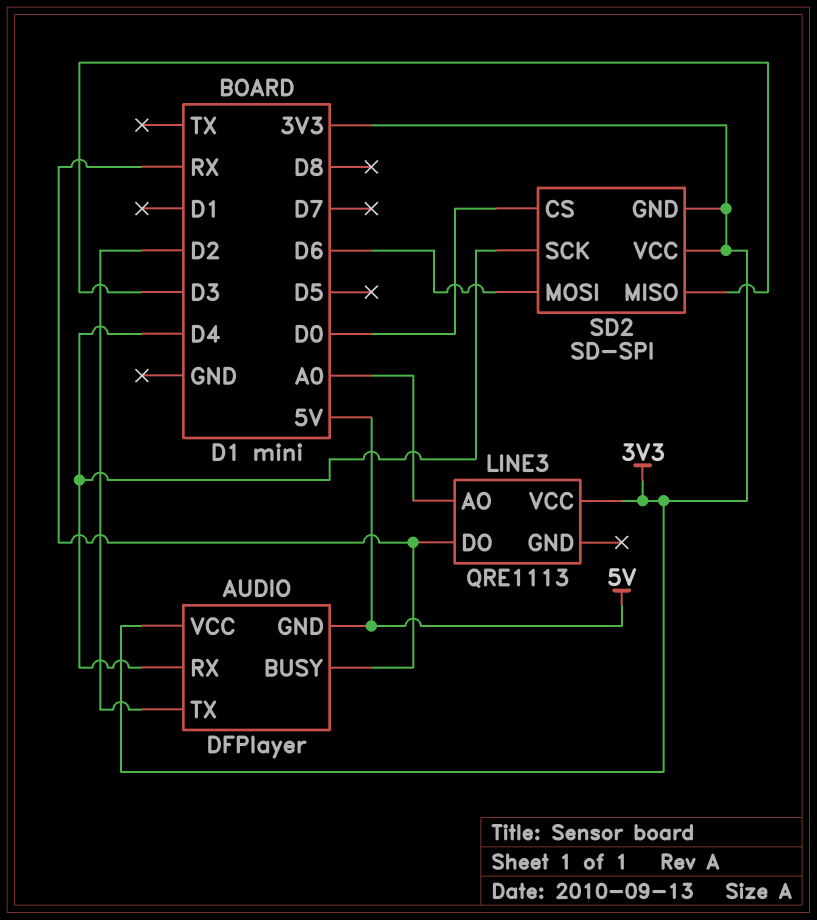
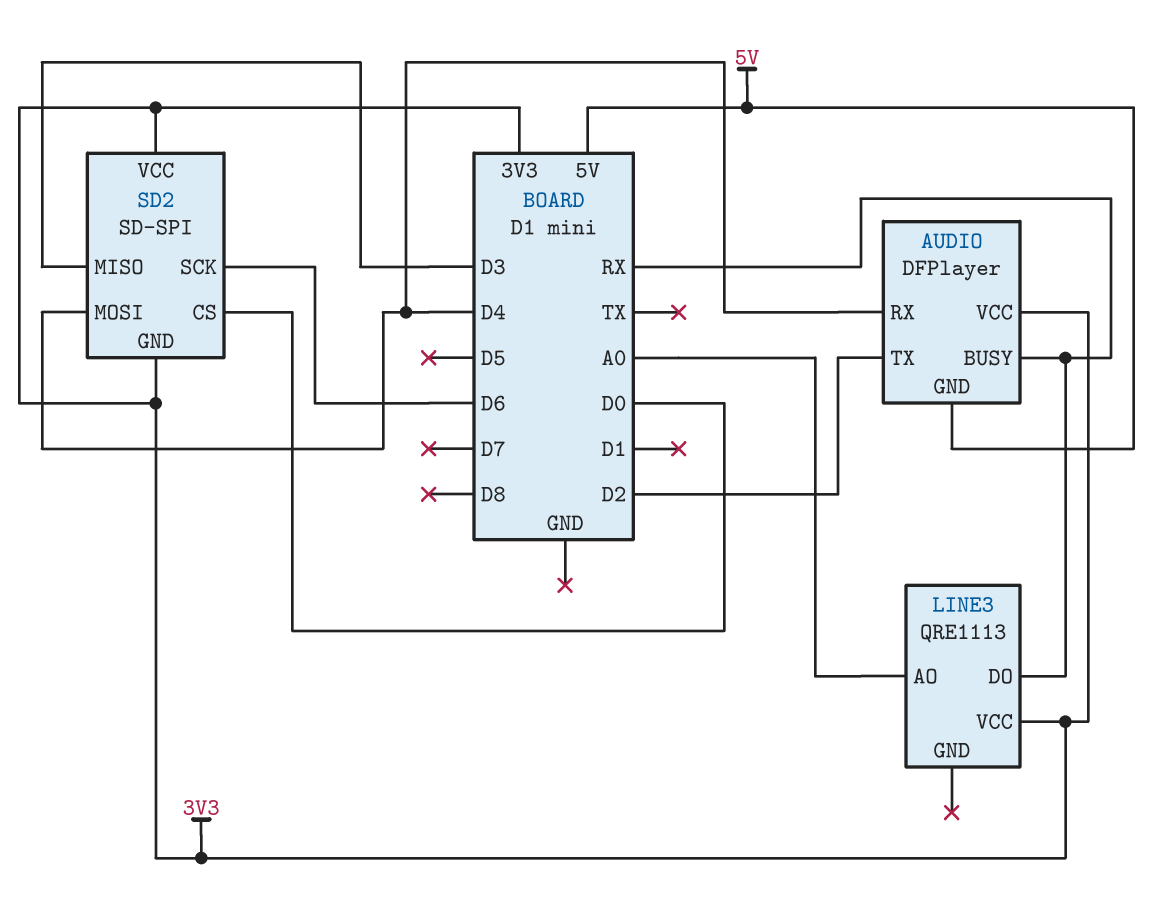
SD2 pin MOSI: D6 -> D4
SD2 pin SCK: D4 -> D6

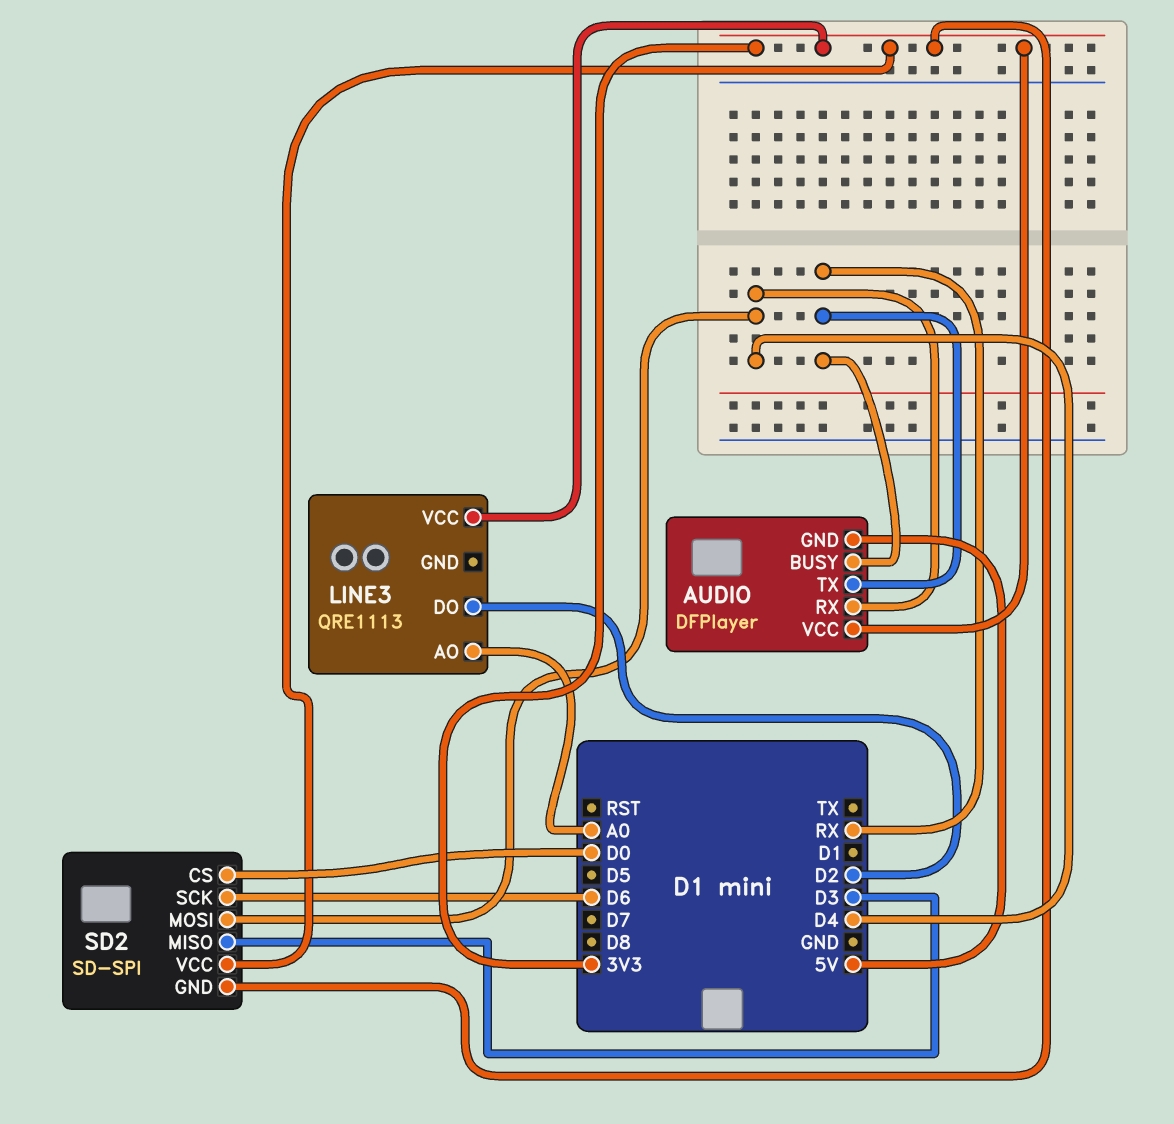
AUDIO pin TX: D2 -> RX
LINE3 pin DO: RX -> D2

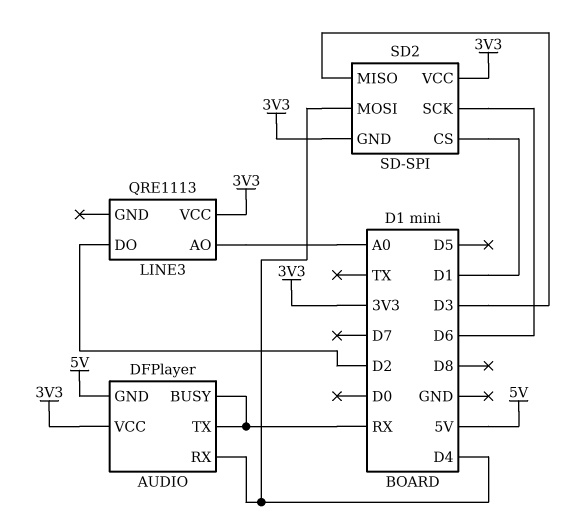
SD2 pin CS: D0 -> D1

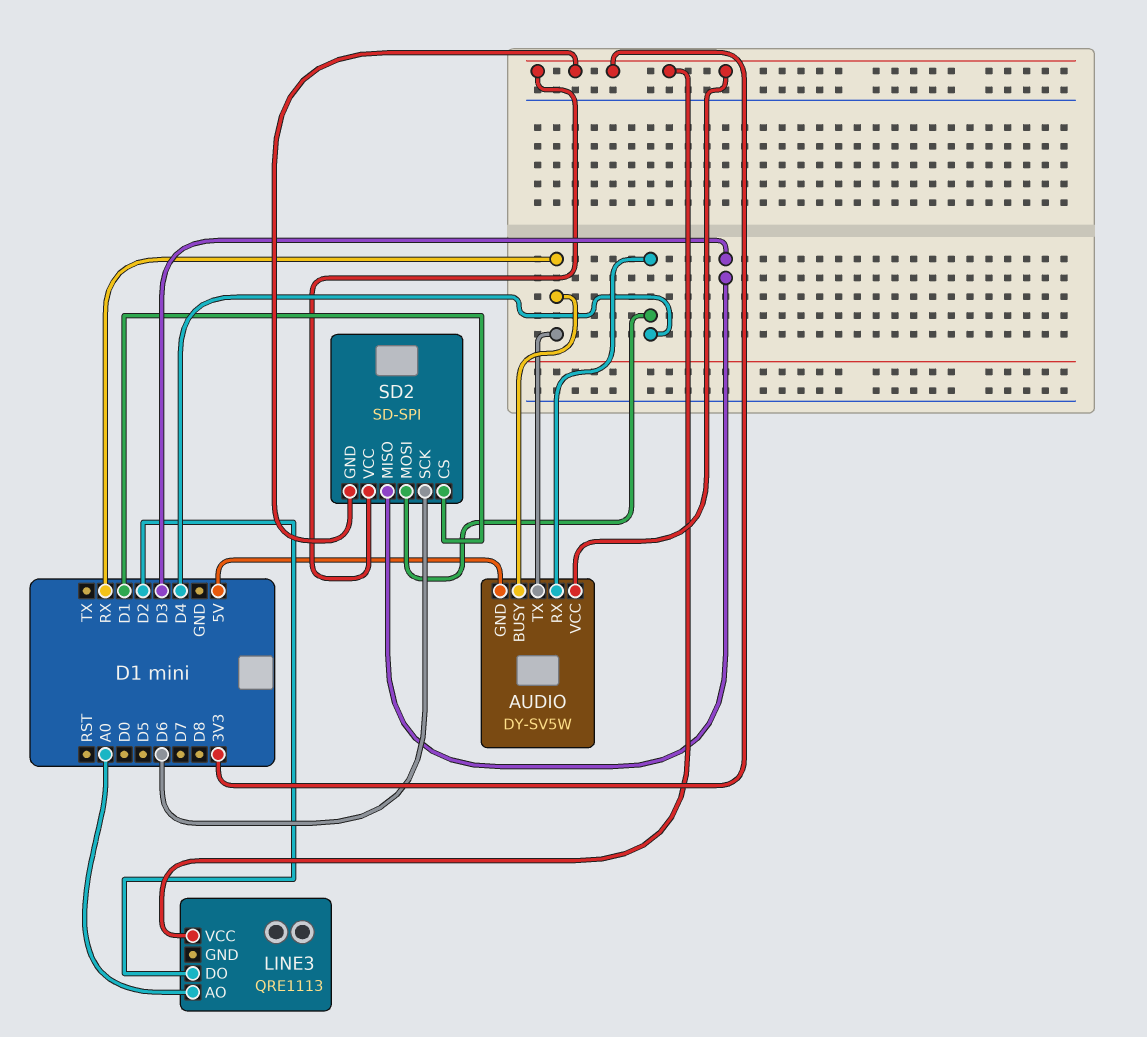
AUDIO: DFPlayer -> DY-SV5W

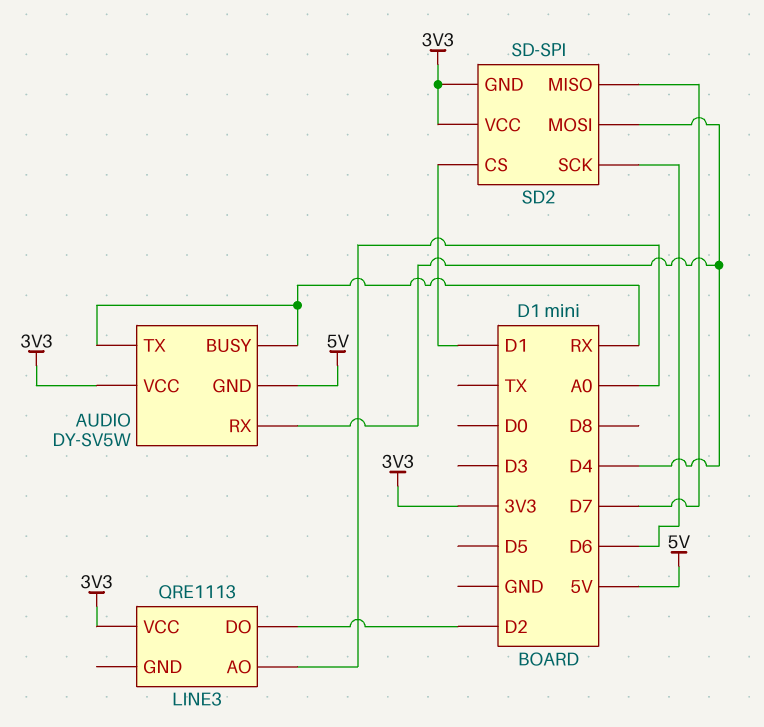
SD2 pin MISO: D3 -> D7

